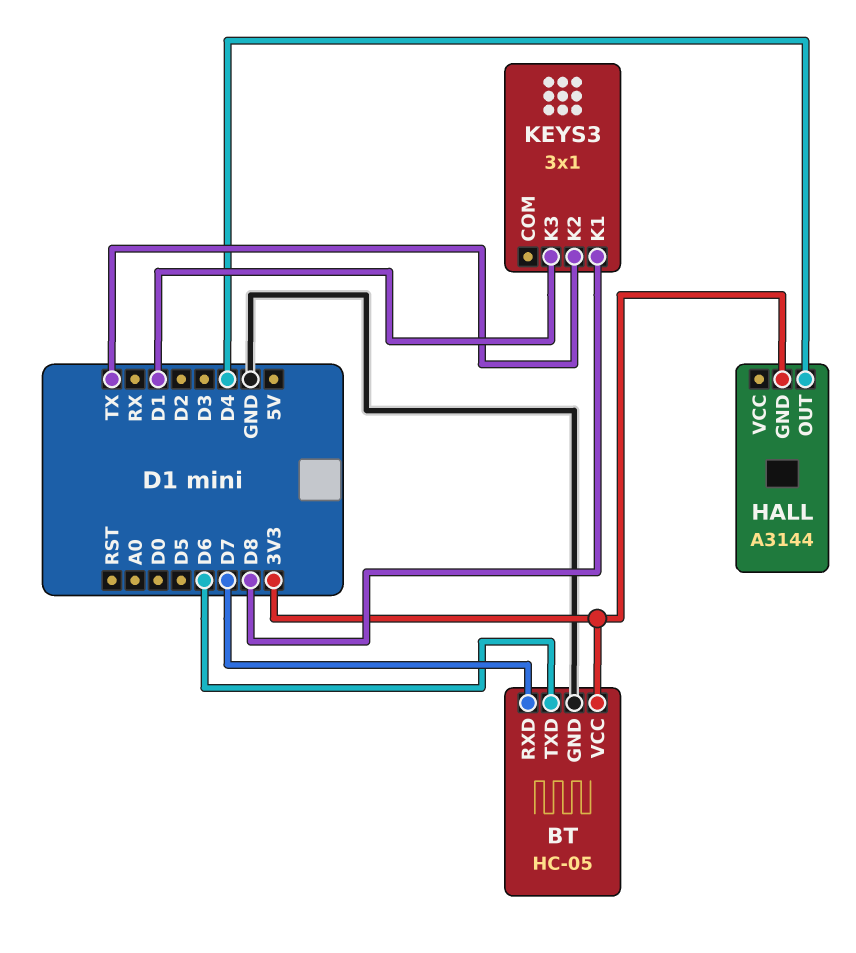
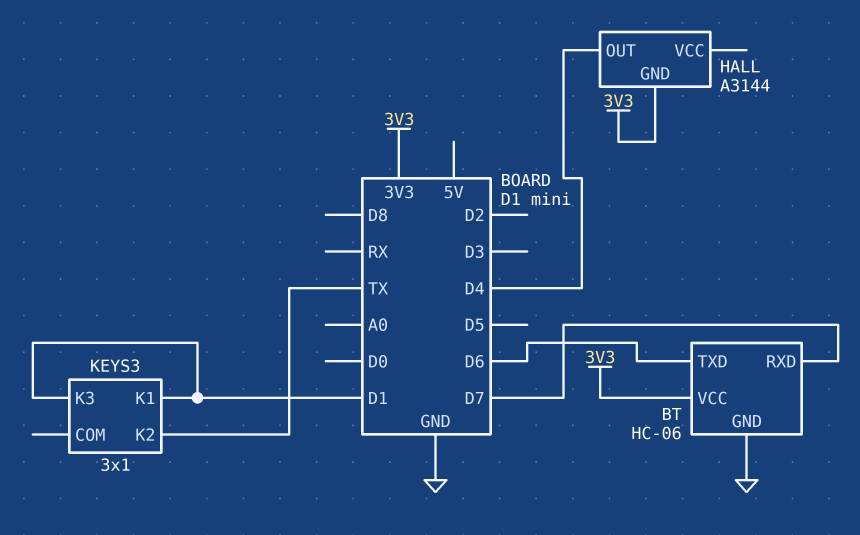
BT: HC-05 -> HC-06
KEYS3 pin K1: D8 -> D1

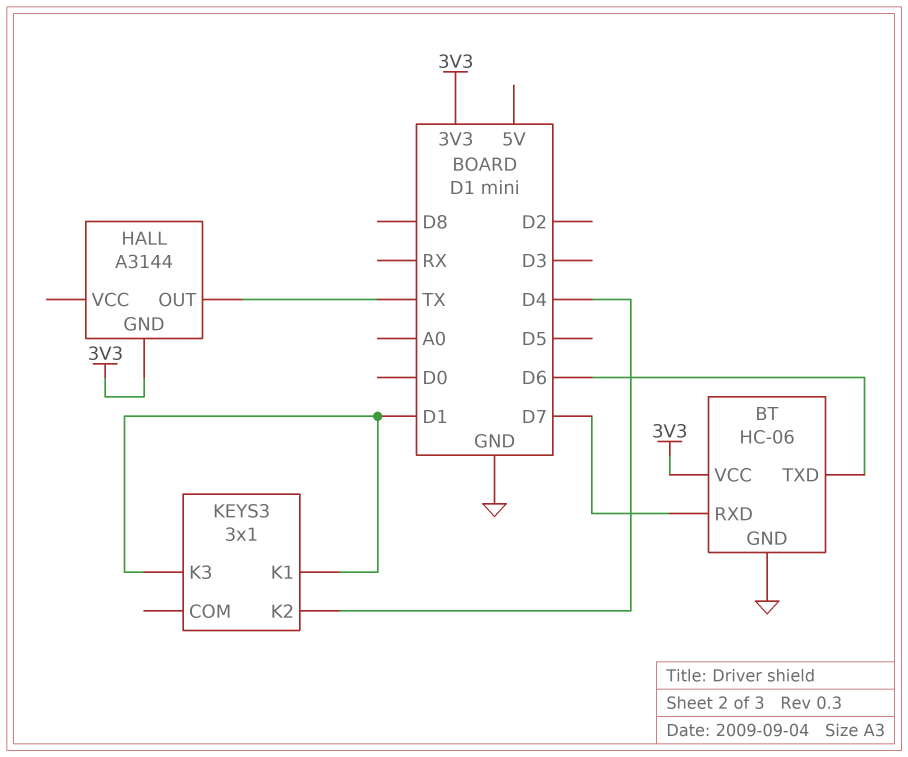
HALL pin OUT: D4 -> TX
KEYS3 pin K2: TX -> D4

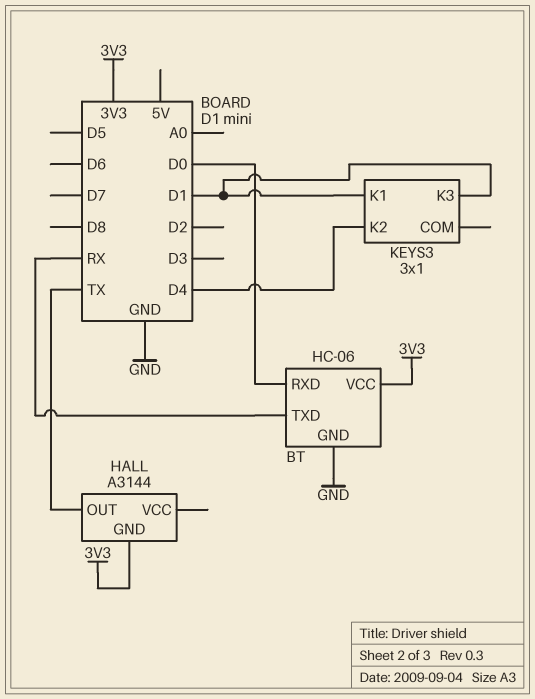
BT pin RXD: D7 -> D0
BT pin TXD: D6 -> RX

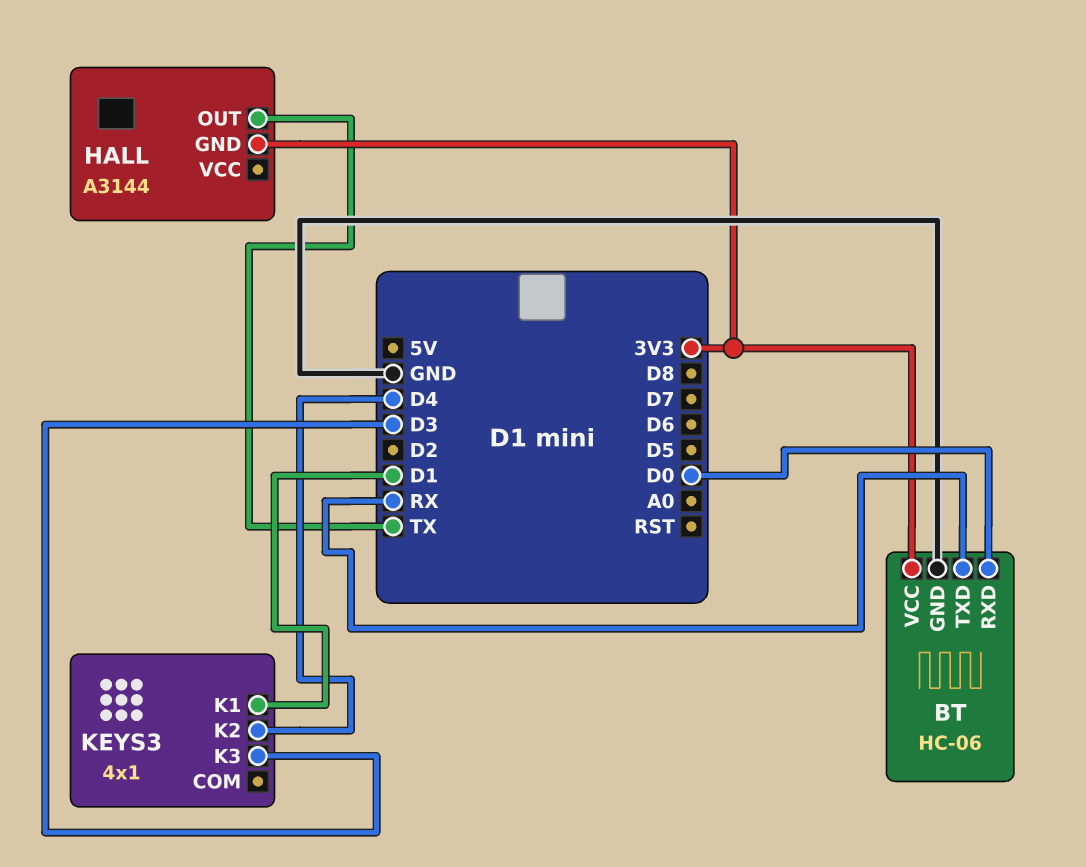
KEYS3: 3x1 -> 4x1
KEYS3 pin K3: D1 -> D3

